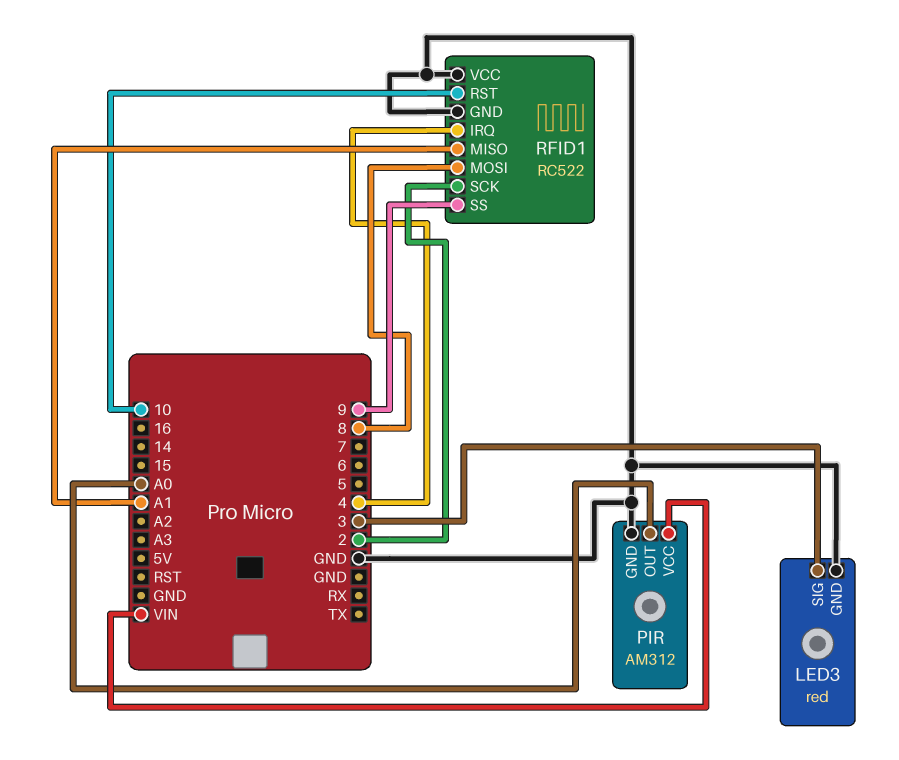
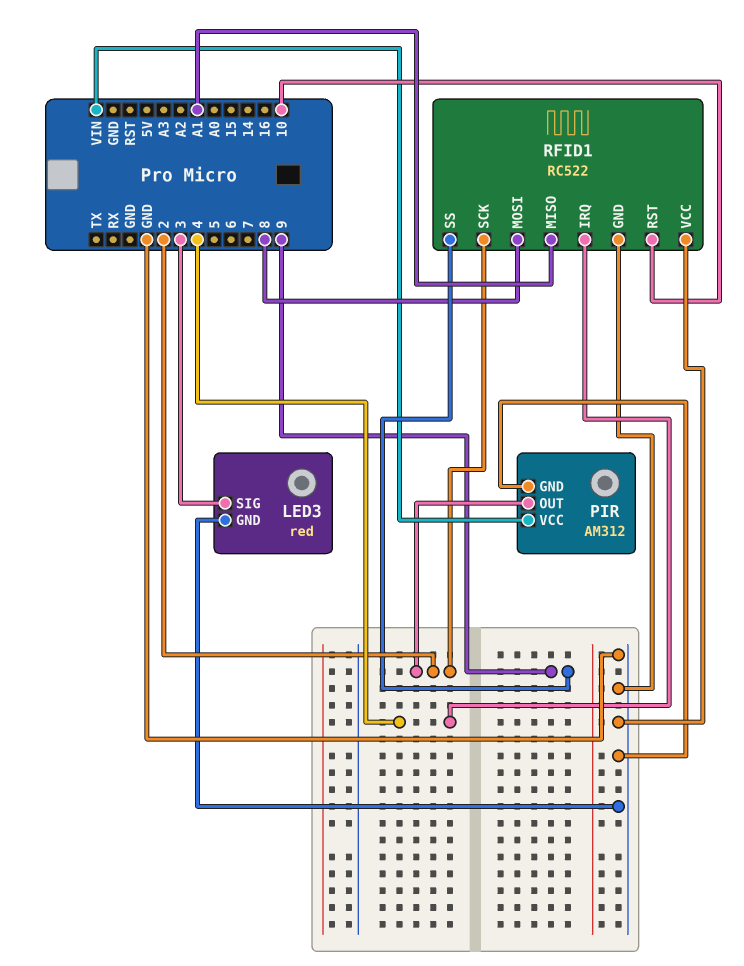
PIR pin OUT: A0 -> 2

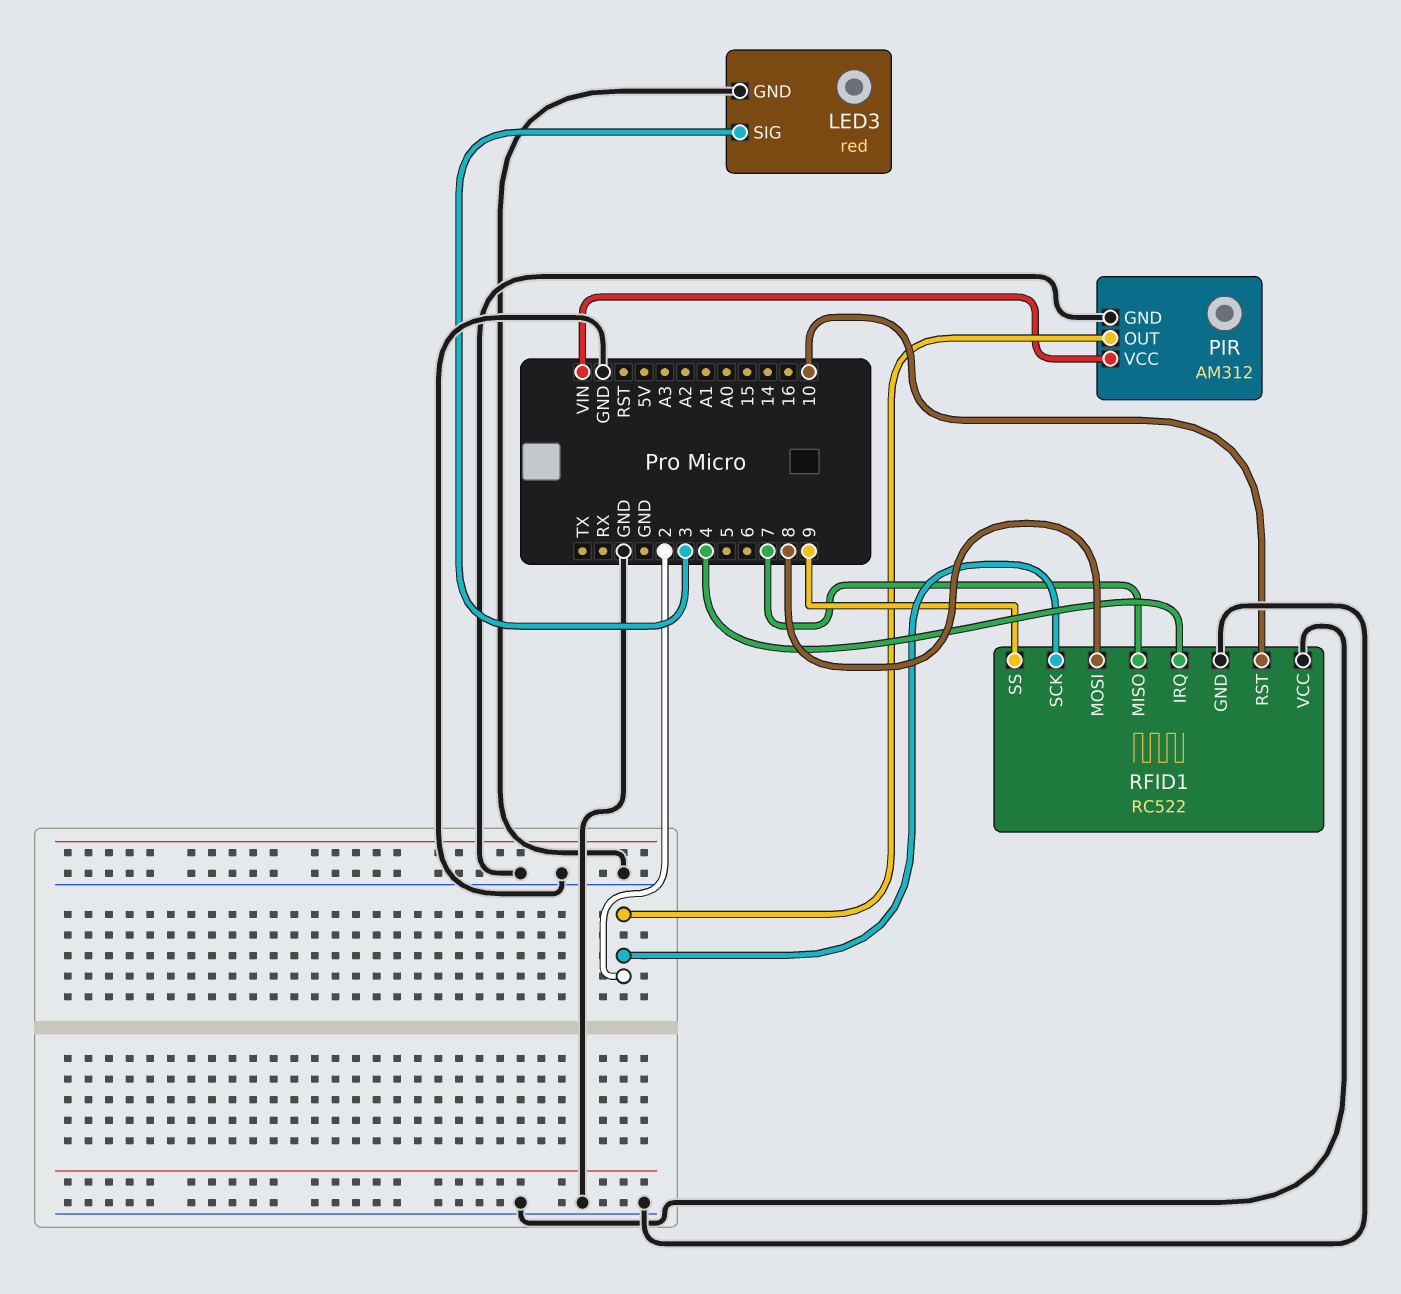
RFID1 pin MISO: A1 -> 7

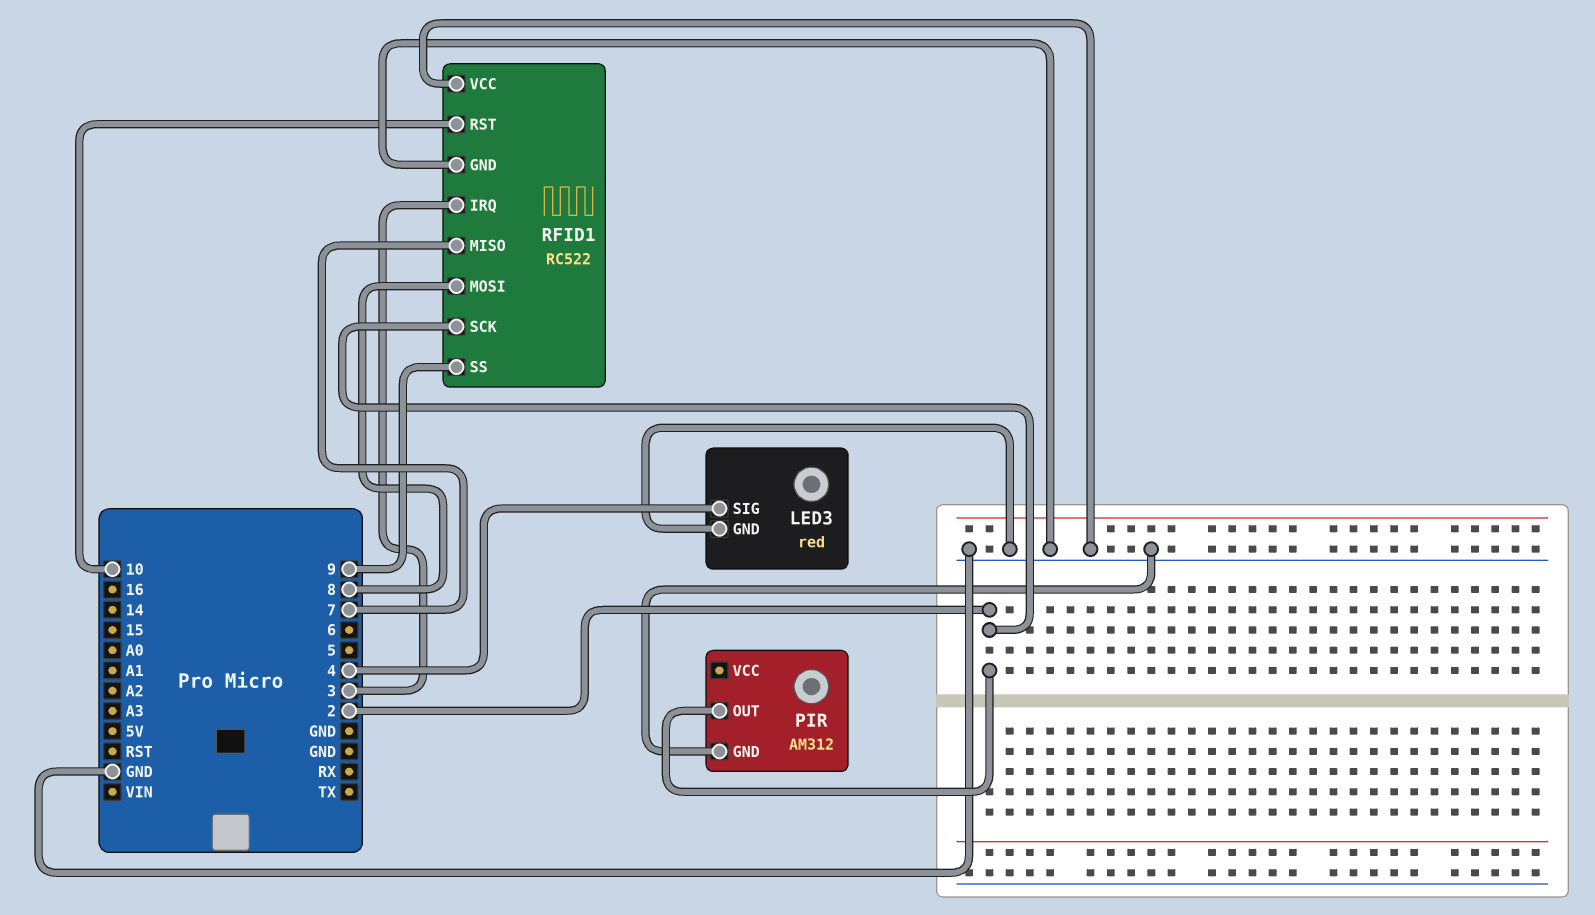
LED3 pin SIG: 3 -> 4
PIR pin VCC: VIN -> none
RFID1 pin IRQ: 4 -> 3

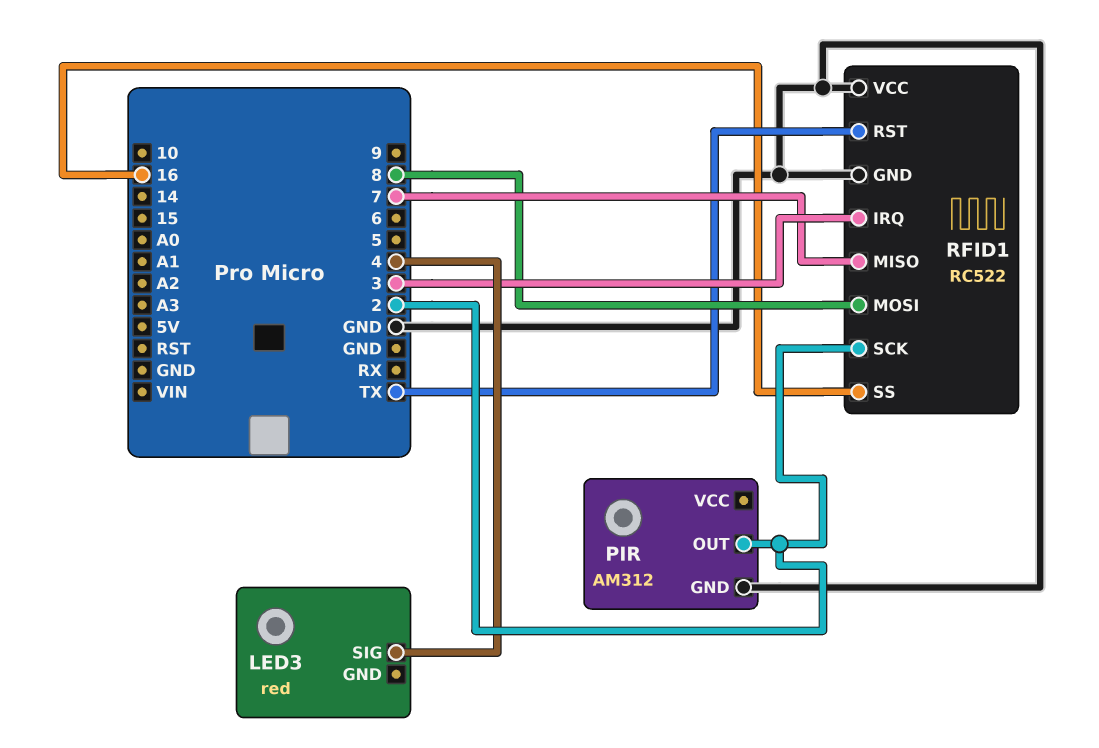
LED3 pin GND: GND -> none
RFID1 pin RST: 10 -> TX
RFID1 pin SS: 9 -> 16

